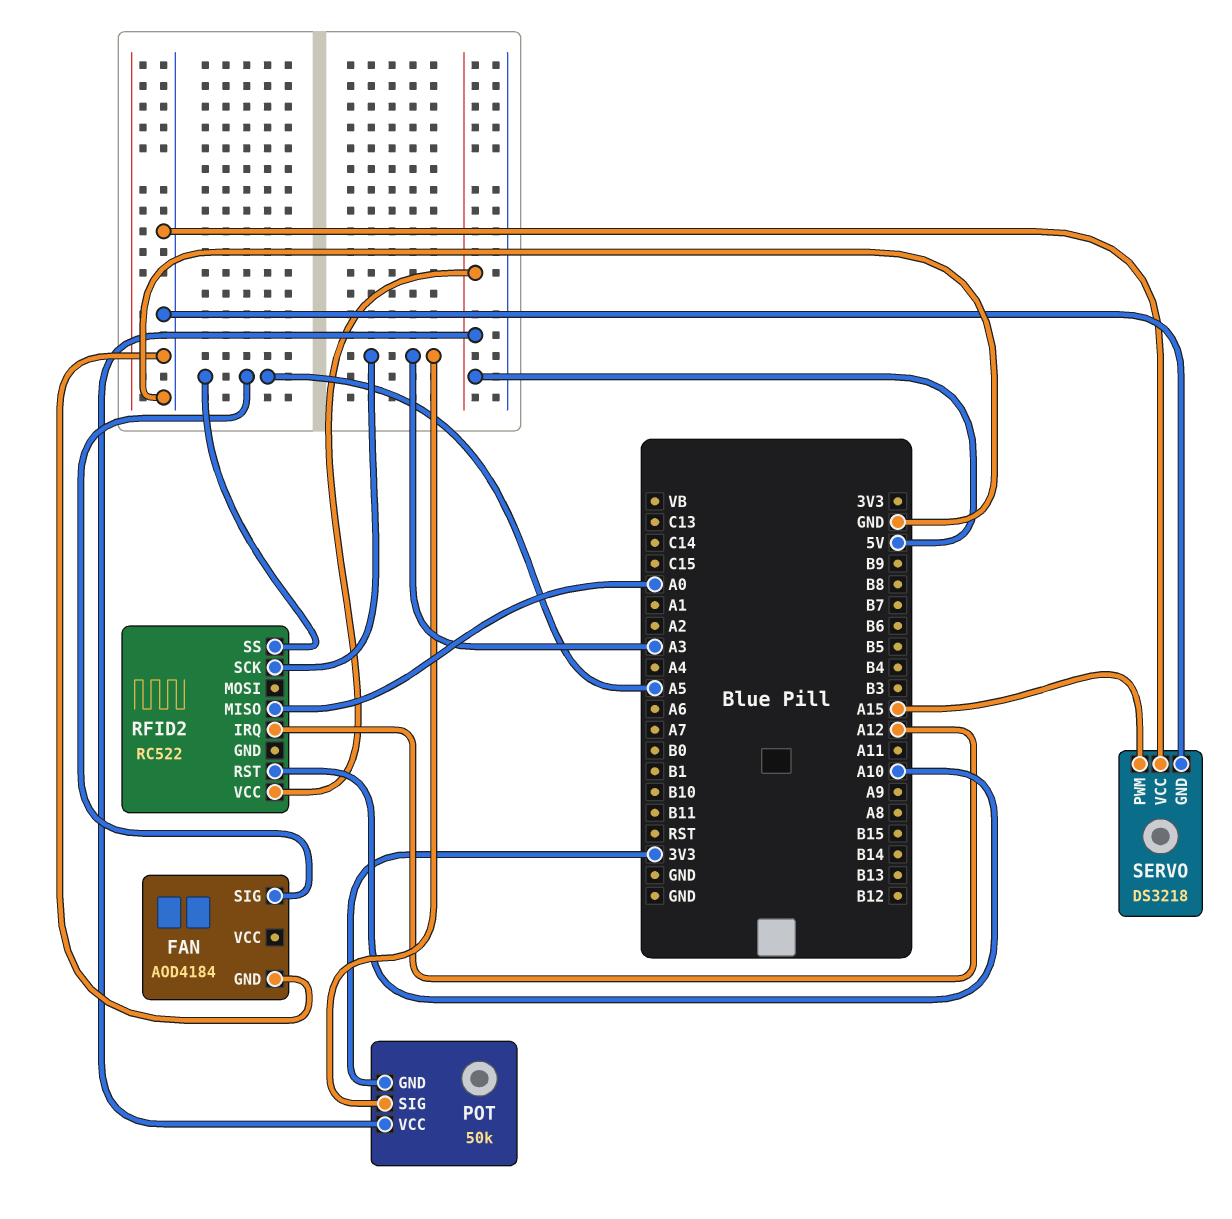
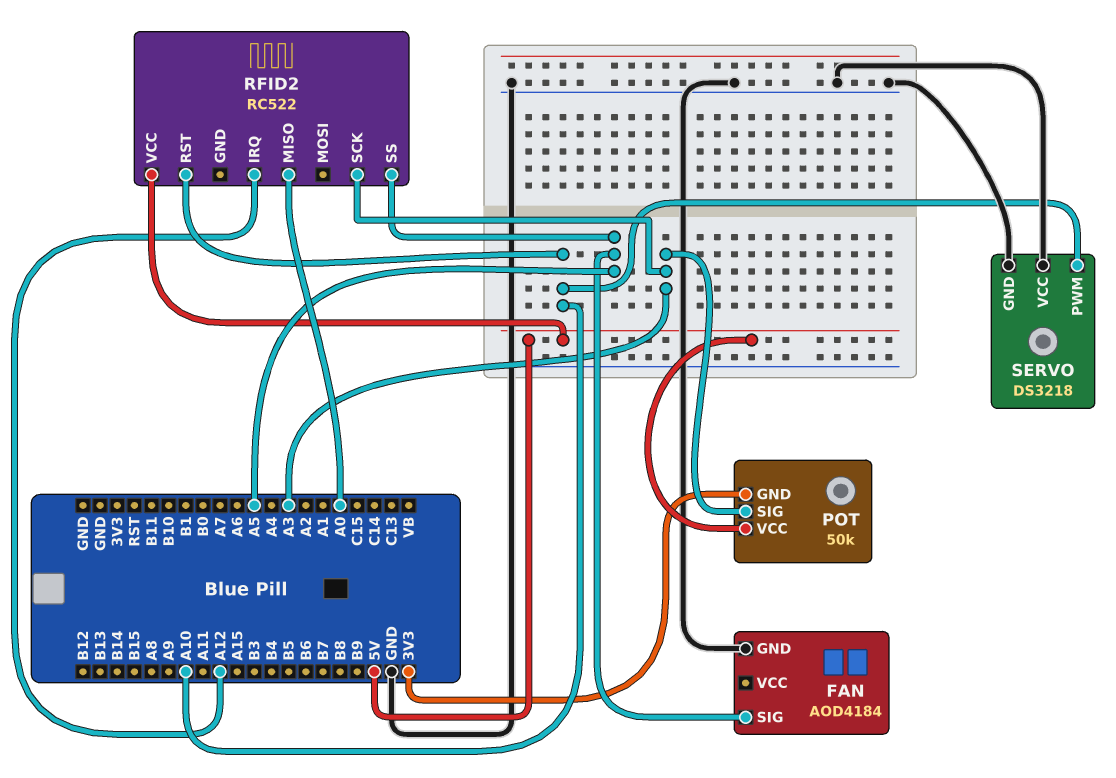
SERVO pin PWM: A15 -> A10

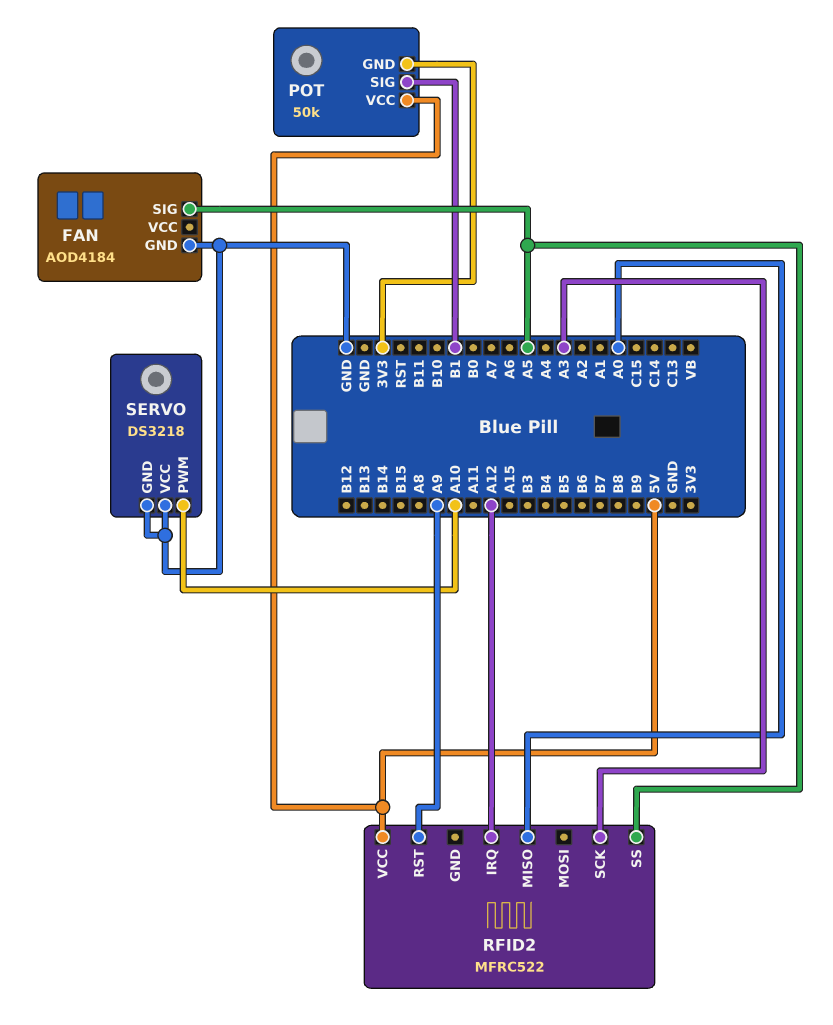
POT pin SIG: A3 -> B1
RFID2: RC522 -> MFRC522
RFID2 pin RST: A10 -> A9

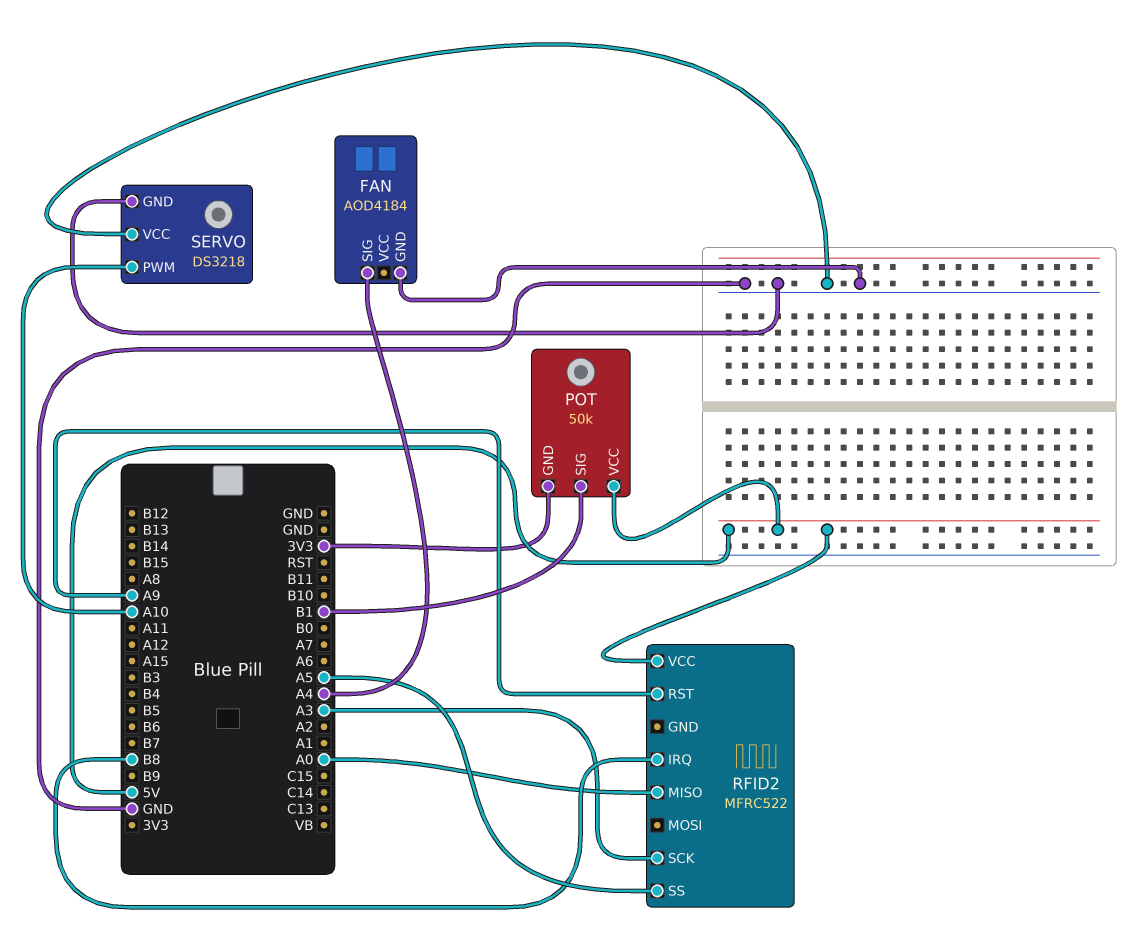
FAN pin SIG: A5 -> A4
RFID2 pin IRQ: A12 -> B8

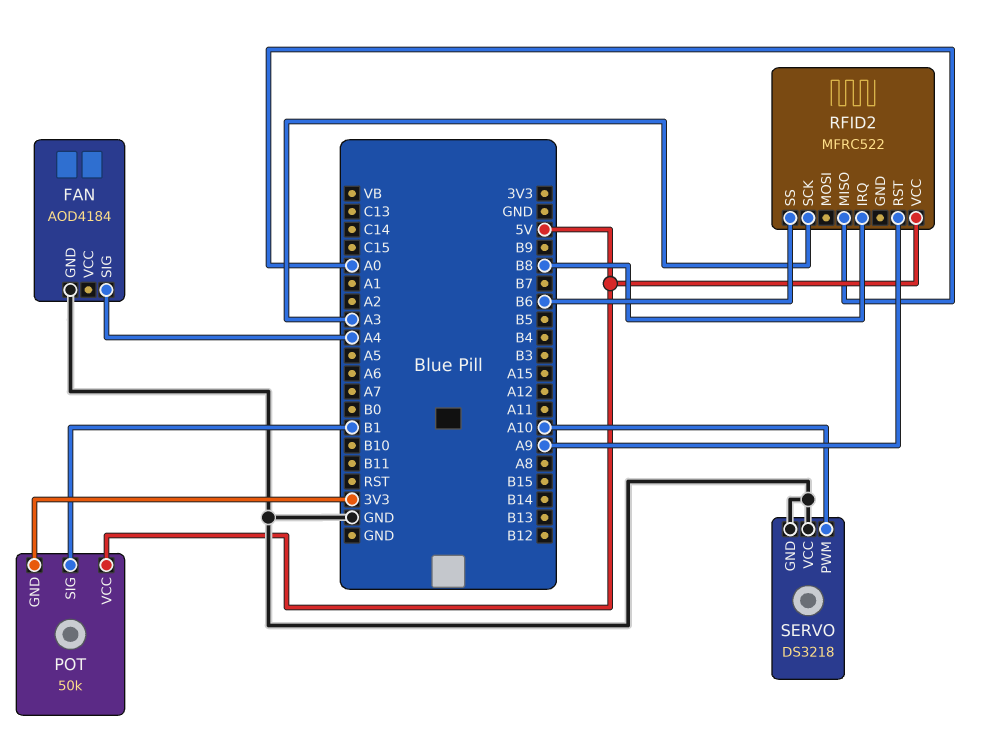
RFID2 pin SS: A5 -> B6

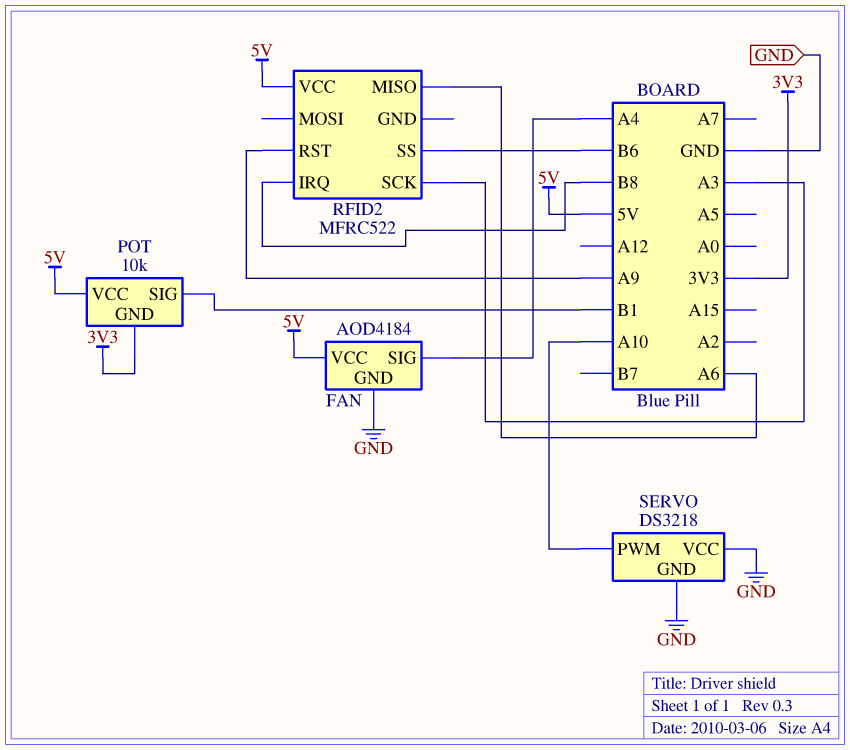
FAN pin VCC: none -> 5V
POT: 50k -> 10k
RFID2 pin MISO: A0 -> A6

